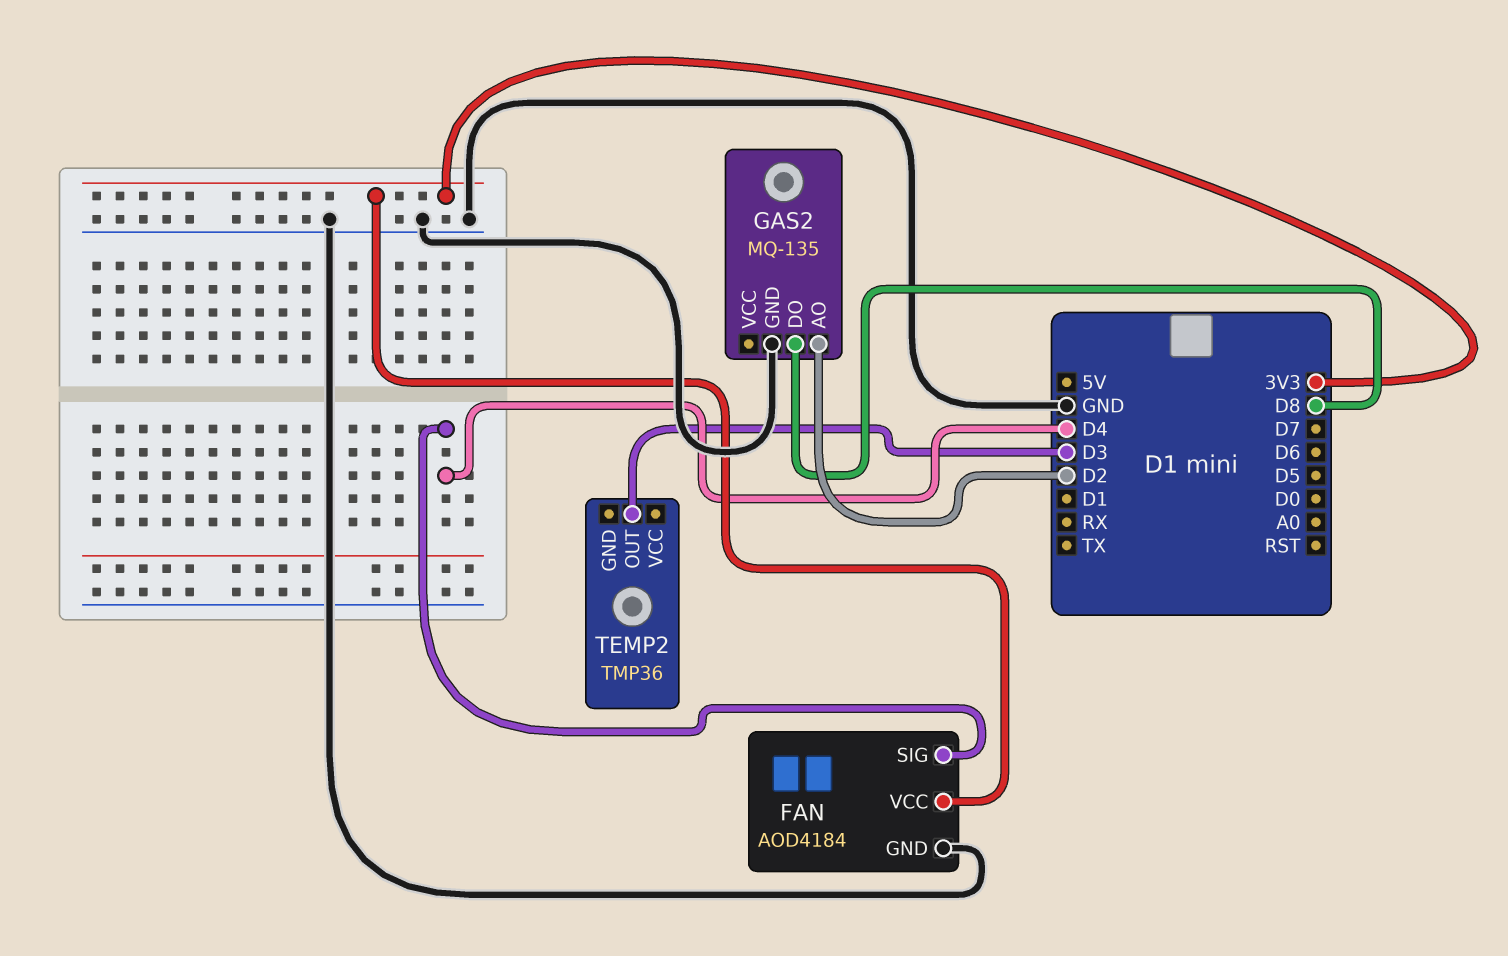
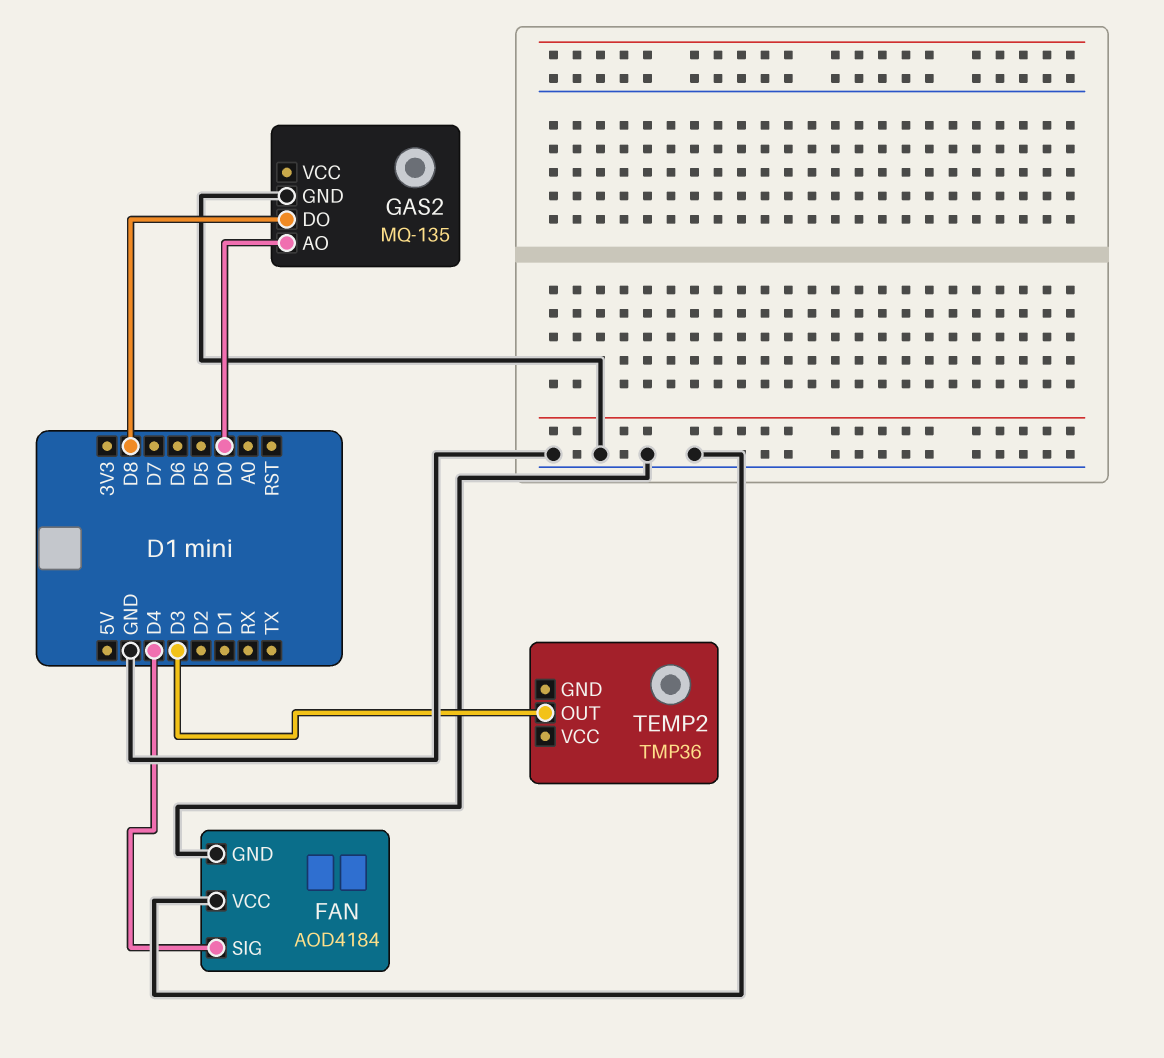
FAN pin VCC: 3V3 -> GND
GAS2 pin AO: D2 -> D0

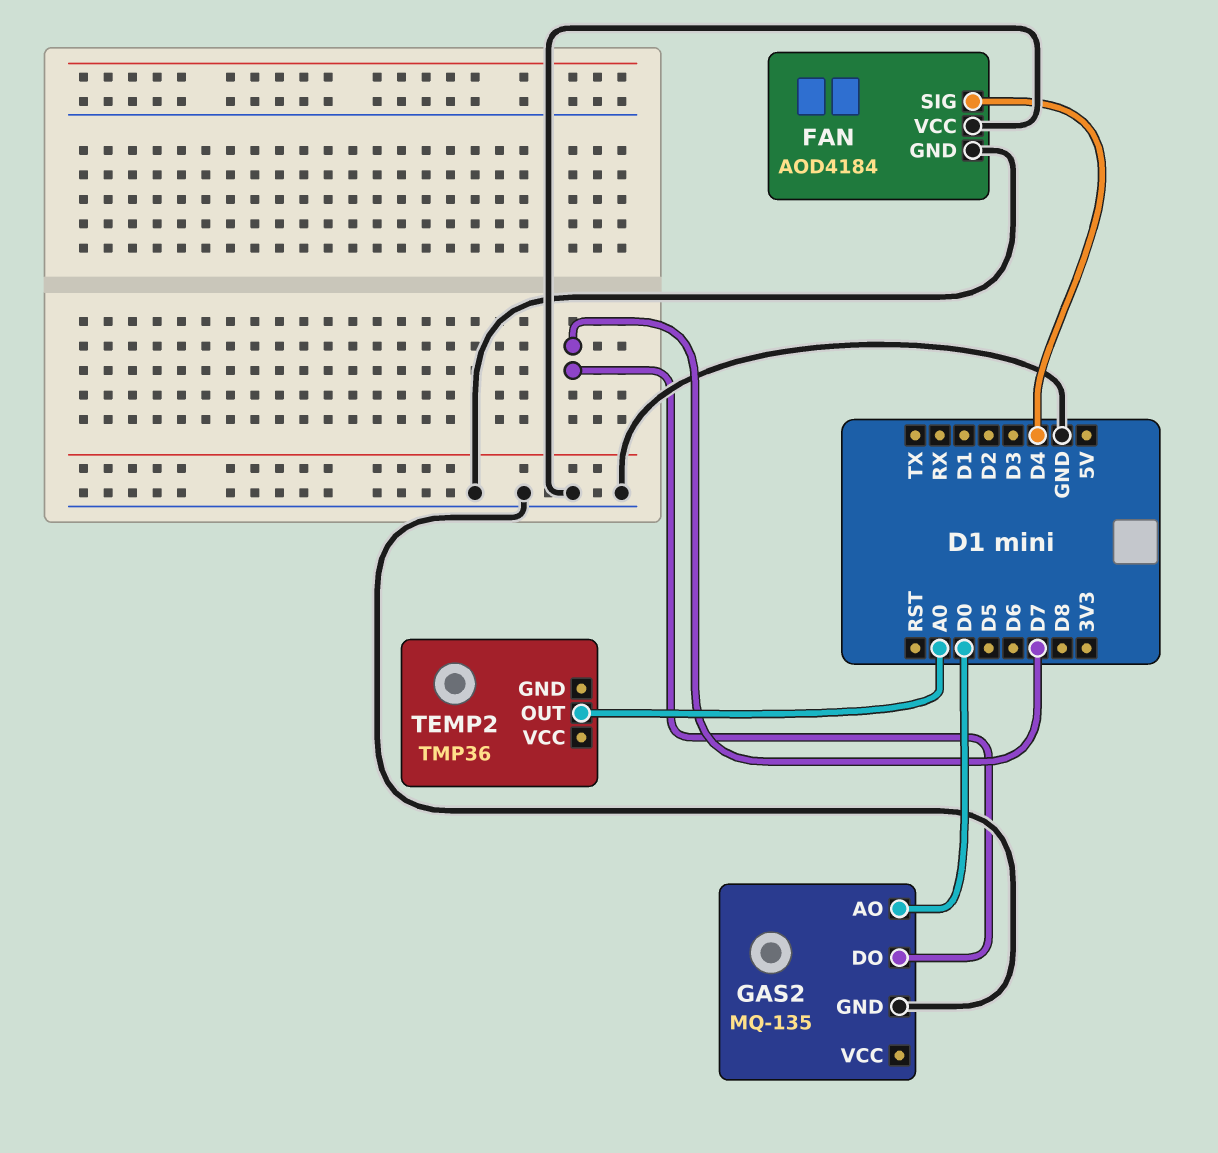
GAS2 pin DO: D8 -> D7
TEMP2 pin OUT: D3 -> A0

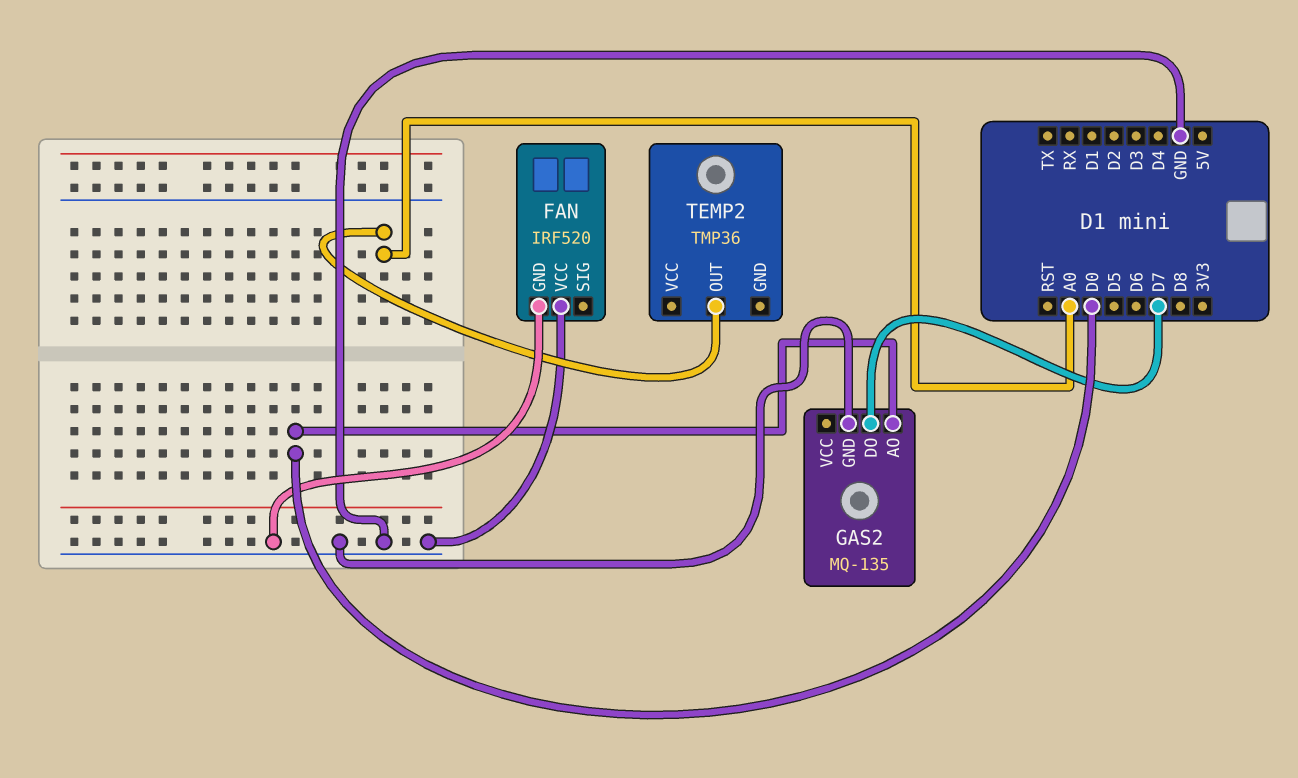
FAN: AOD4184 -> IRF520
FAN pin SIG: D4 -> none

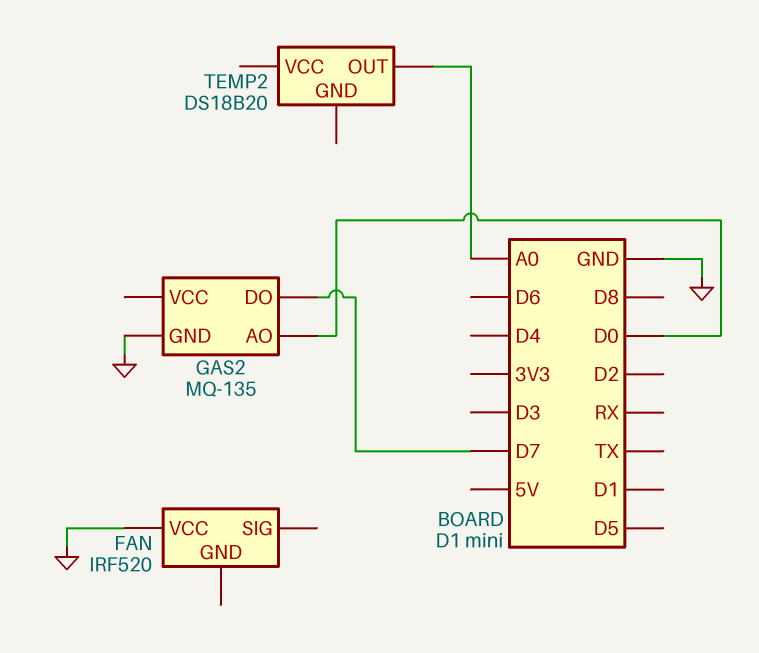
FAN pin GND: GND -> none
TEMP2: TMP36 -> DS18B20

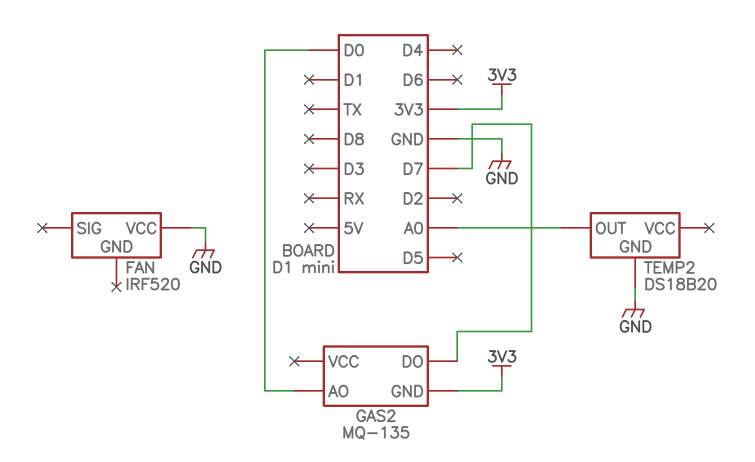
GAS2 pin GND: GND -> 3V3
TEMP2 pin GND: none -> GND

